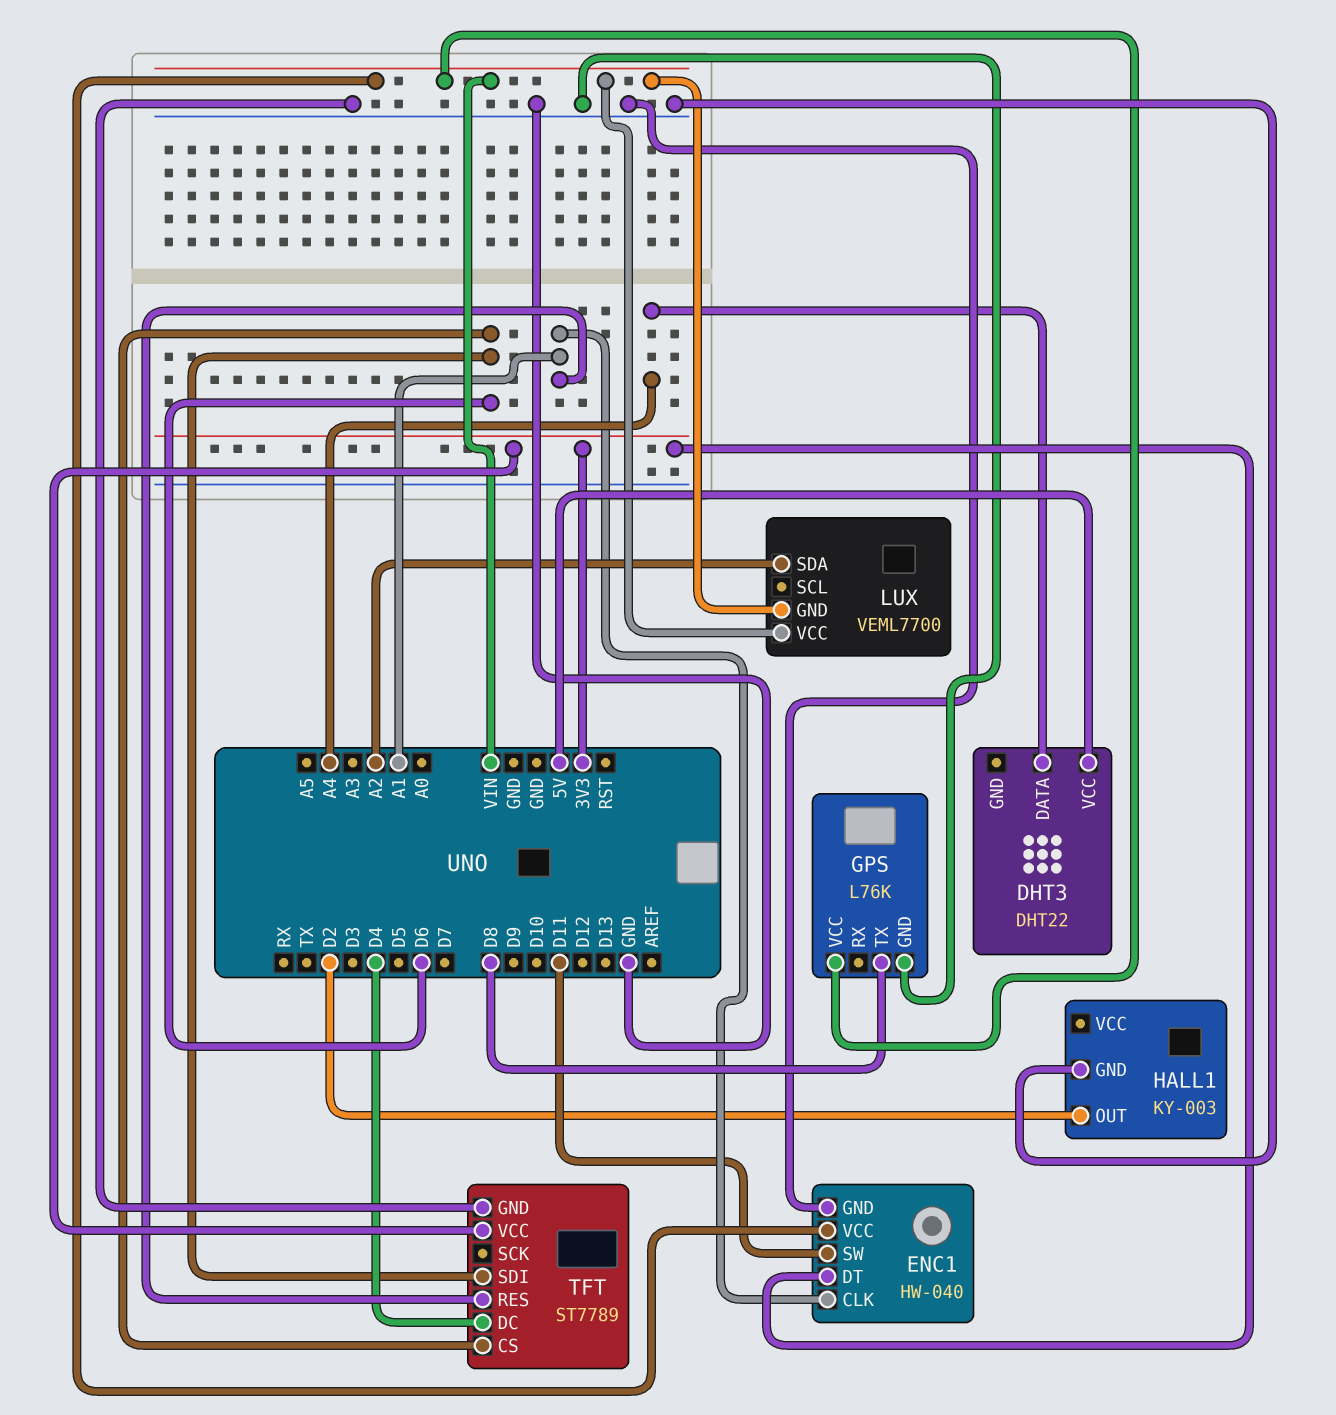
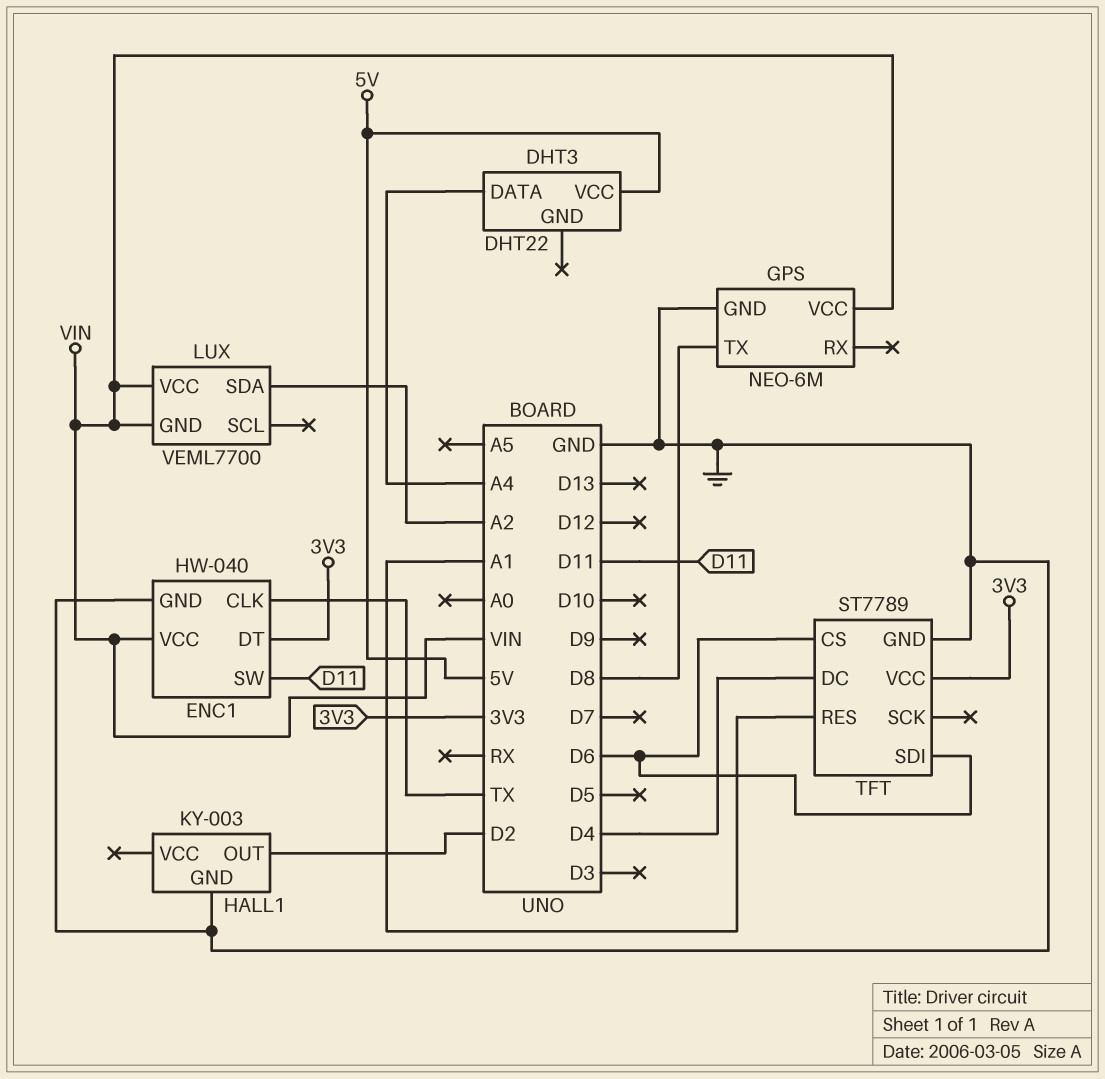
ENC1 pin CLK: A1 -> TX
GPS: L76K -> NEO-6M

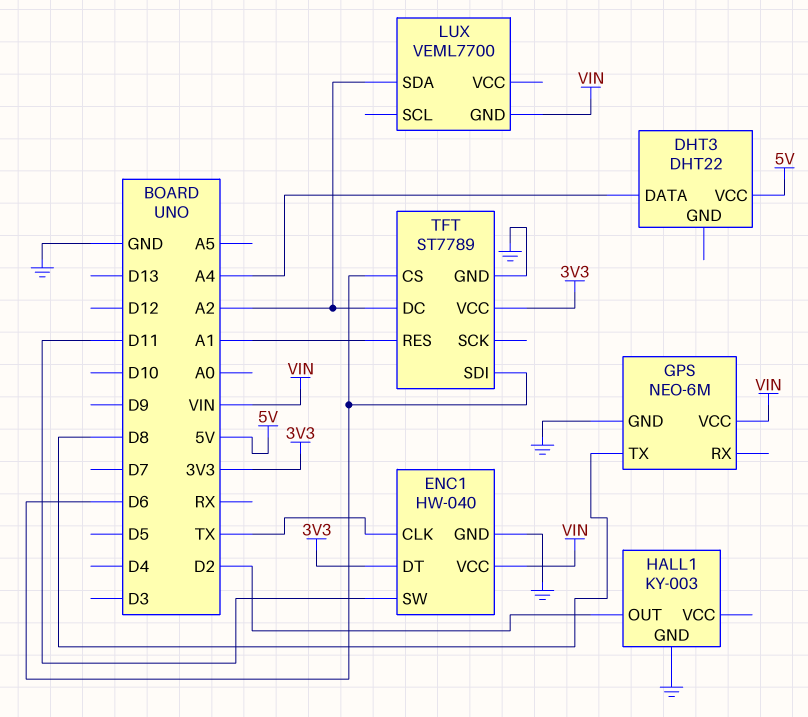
LUX pin VCC: VIN -> none
TFT pin DC: D4 -> A2

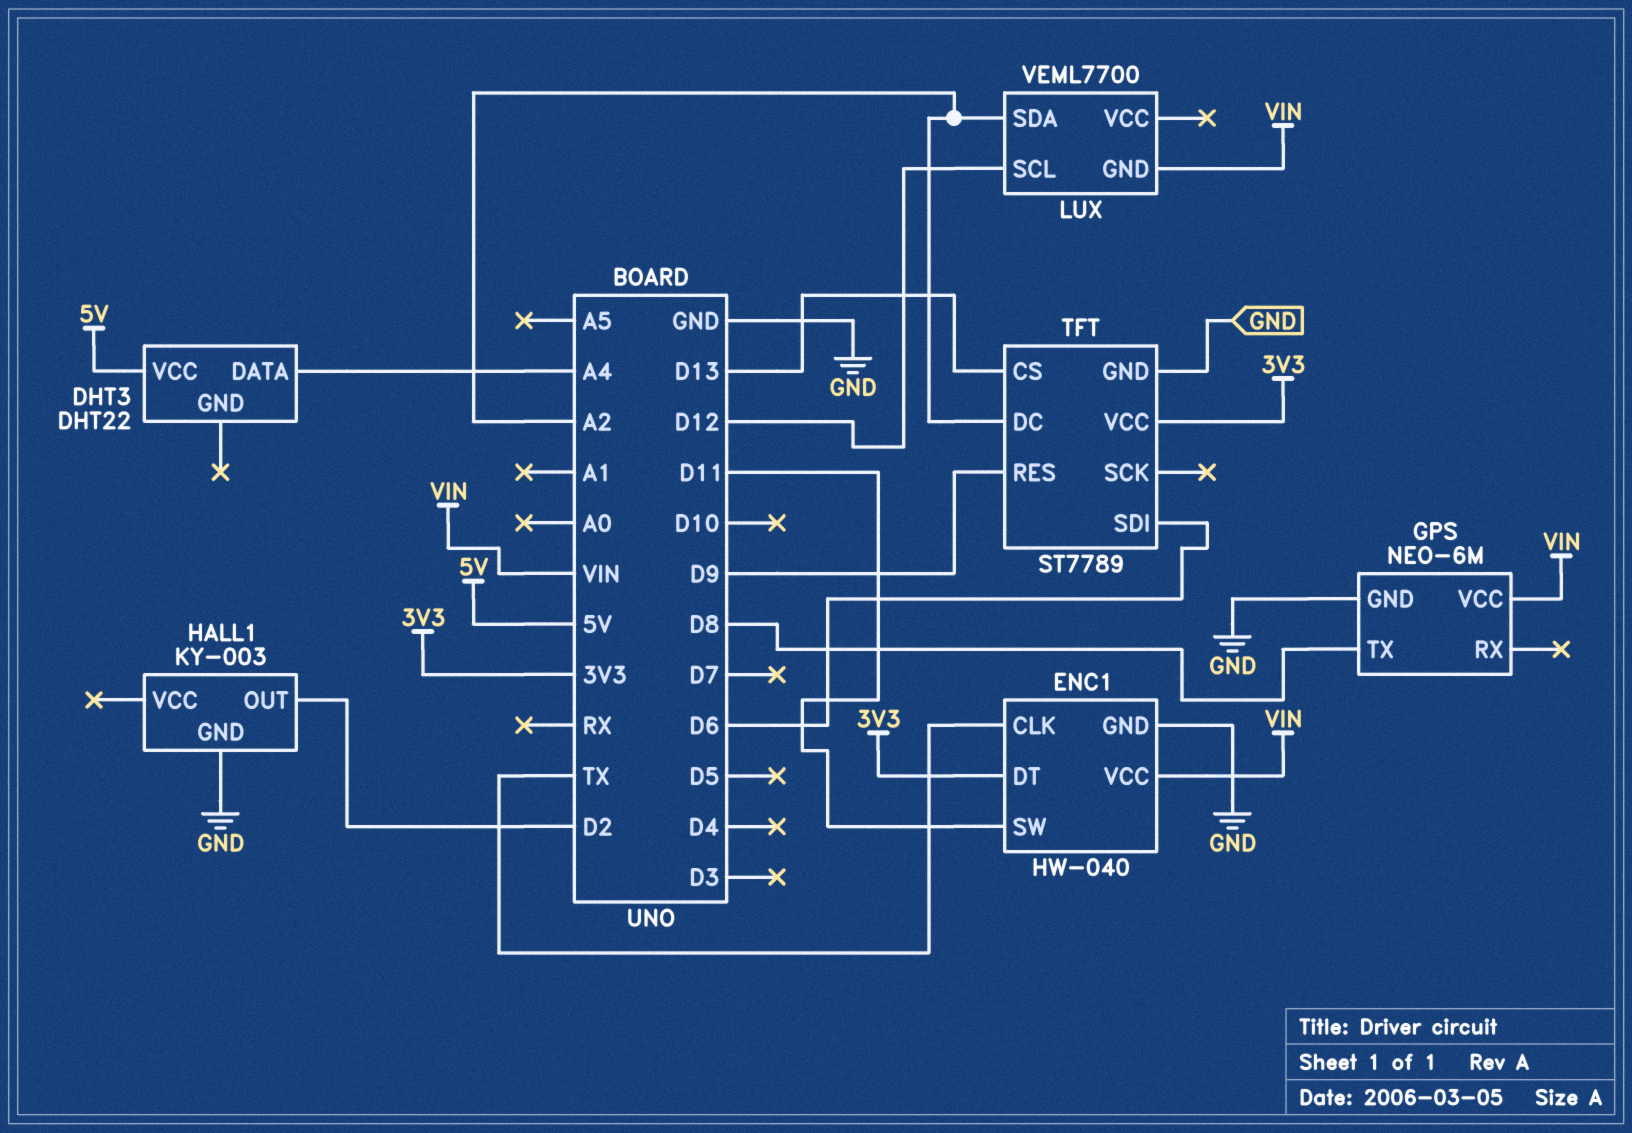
LUX pin SCL: none -> D12
TFT pin CS: D6 -> D13
TFT pin RES: A1 -> D9

